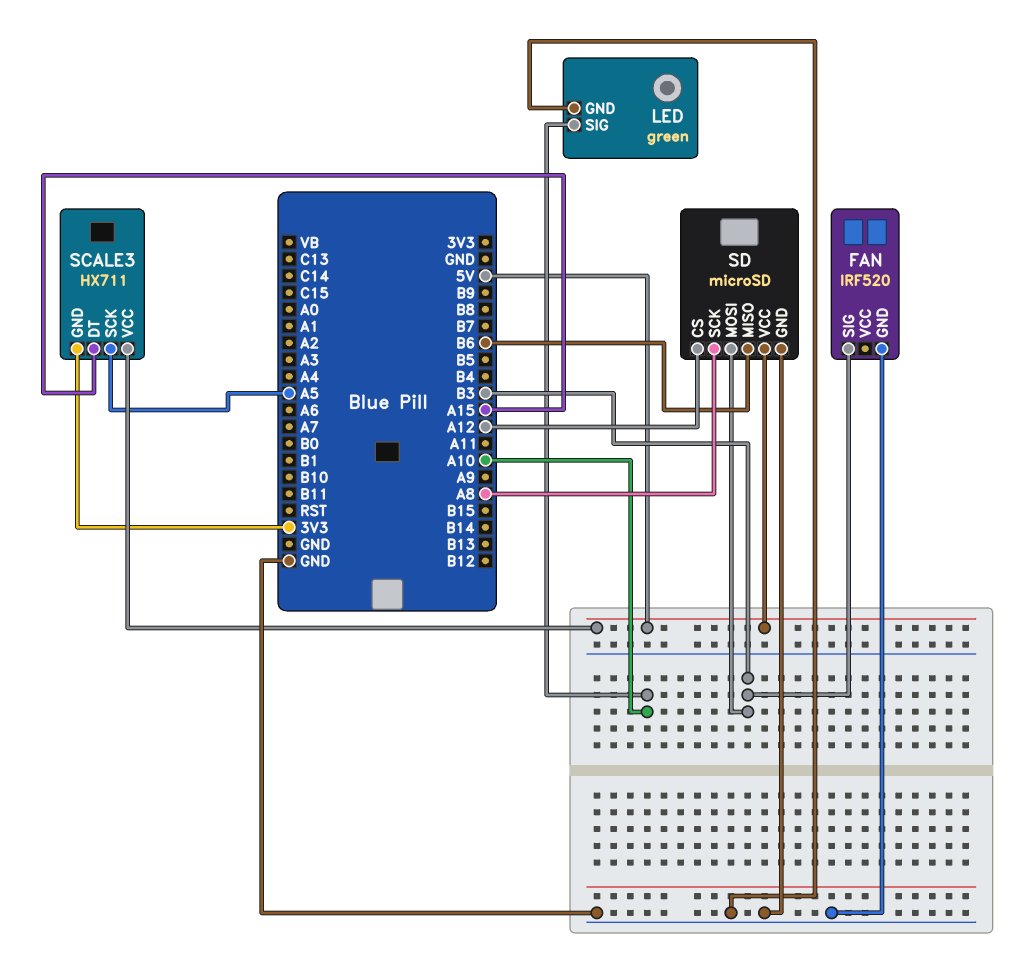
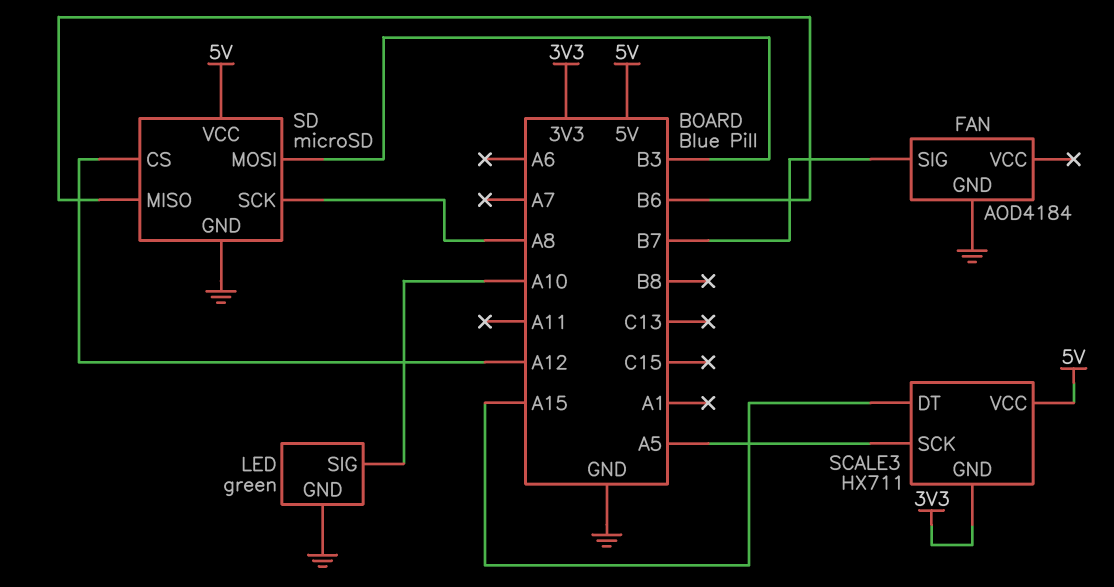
FAN: IRF520 -> AOD4184
FAN pin SIG: B3 -> B7

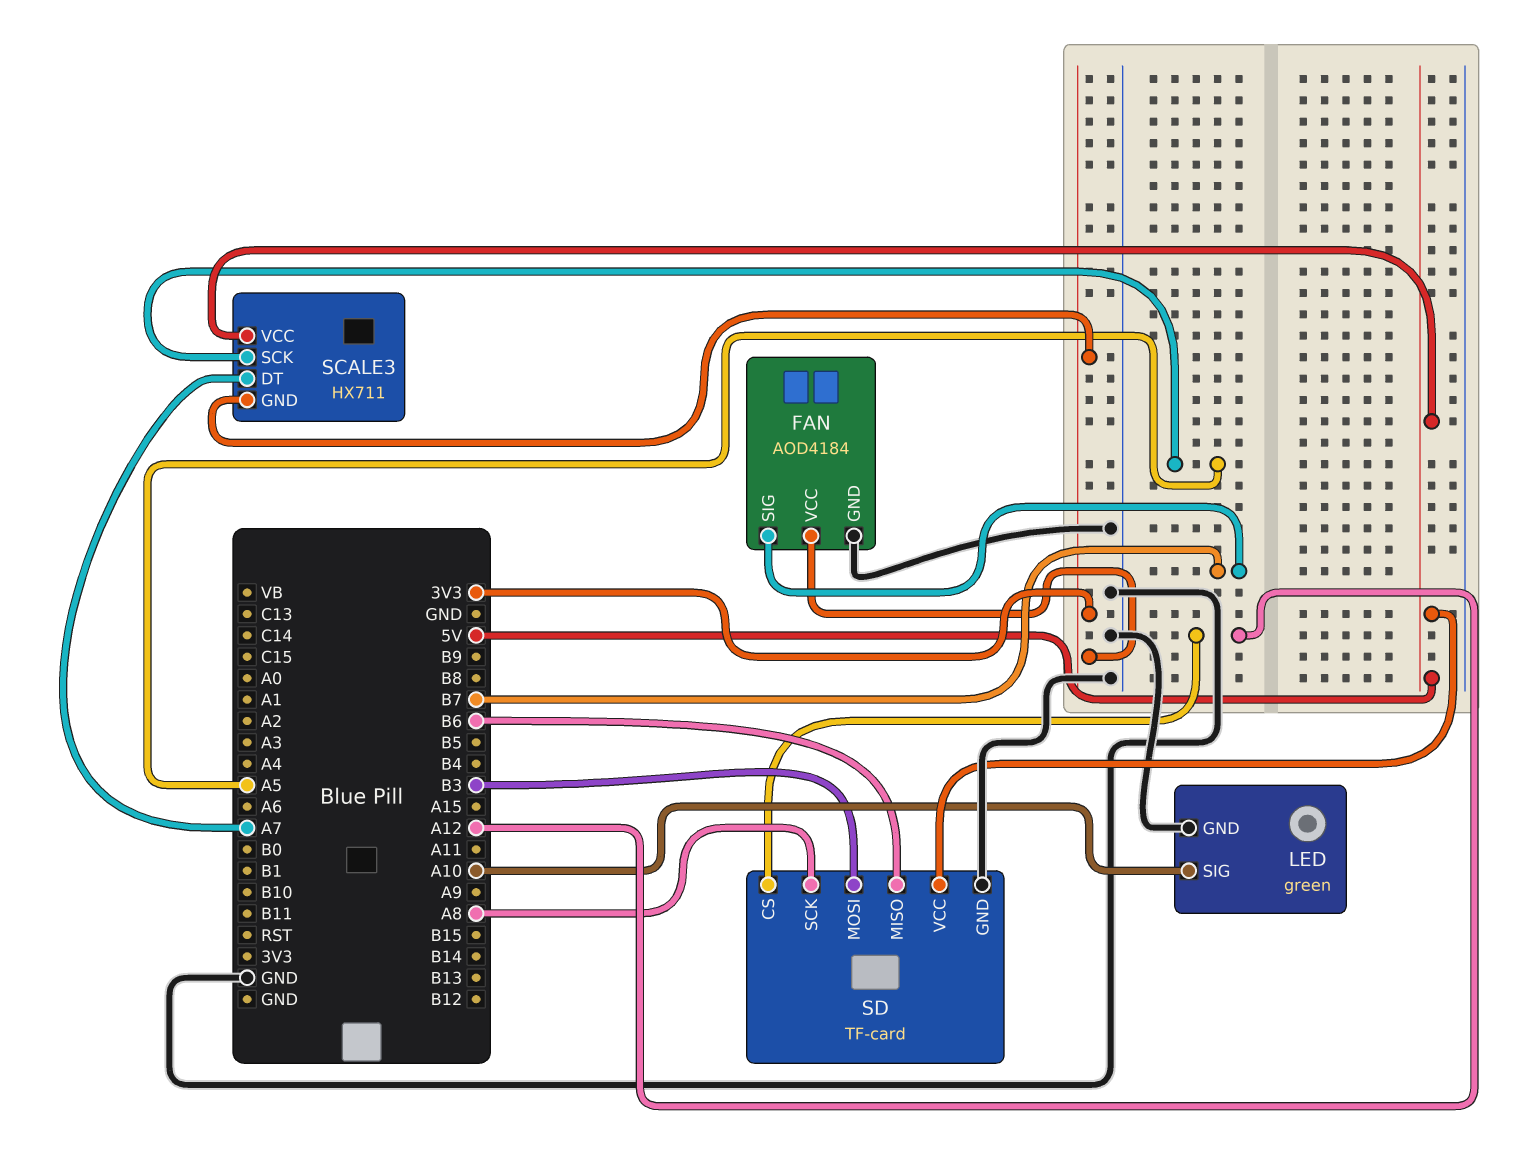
FAN pin VCC: none -> 3V3
SCALE3 pin DT: A15 -> A7
SD: microSD -> TF-card

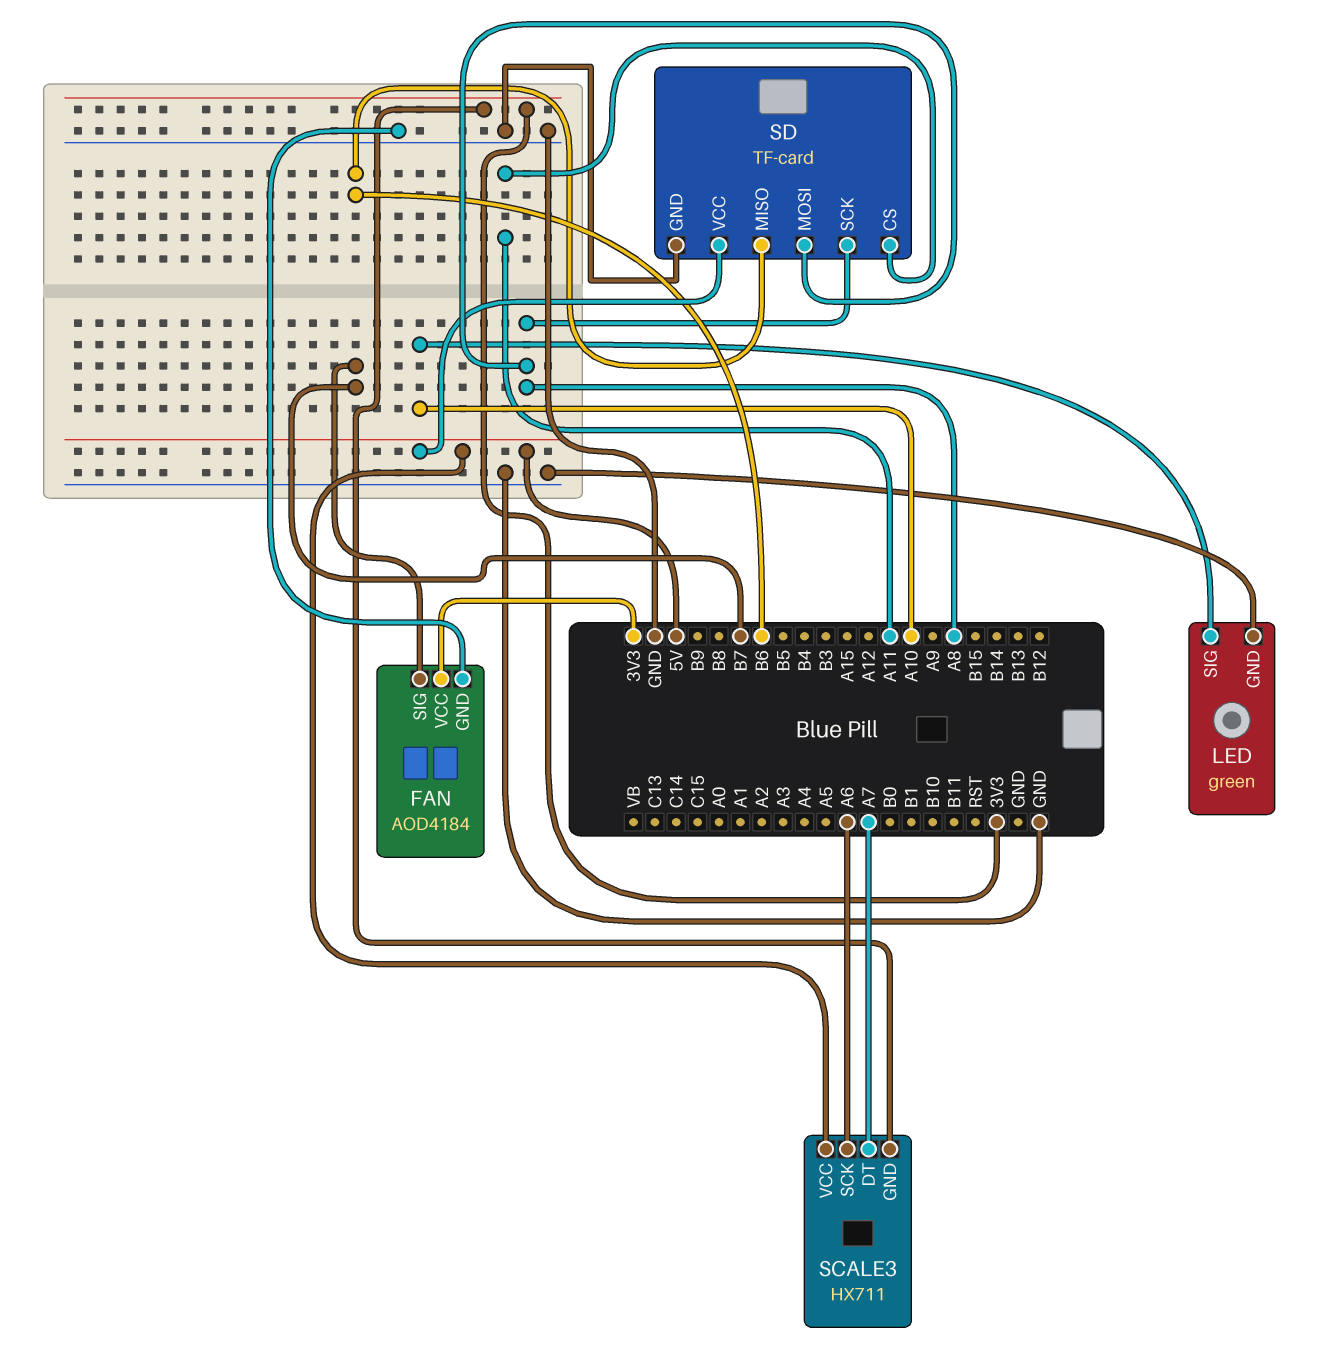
SCALE3 pin SCK: A5 -> A6
SD pin CS: A12 -> A11
SD pin MOSI: B3 -> A8

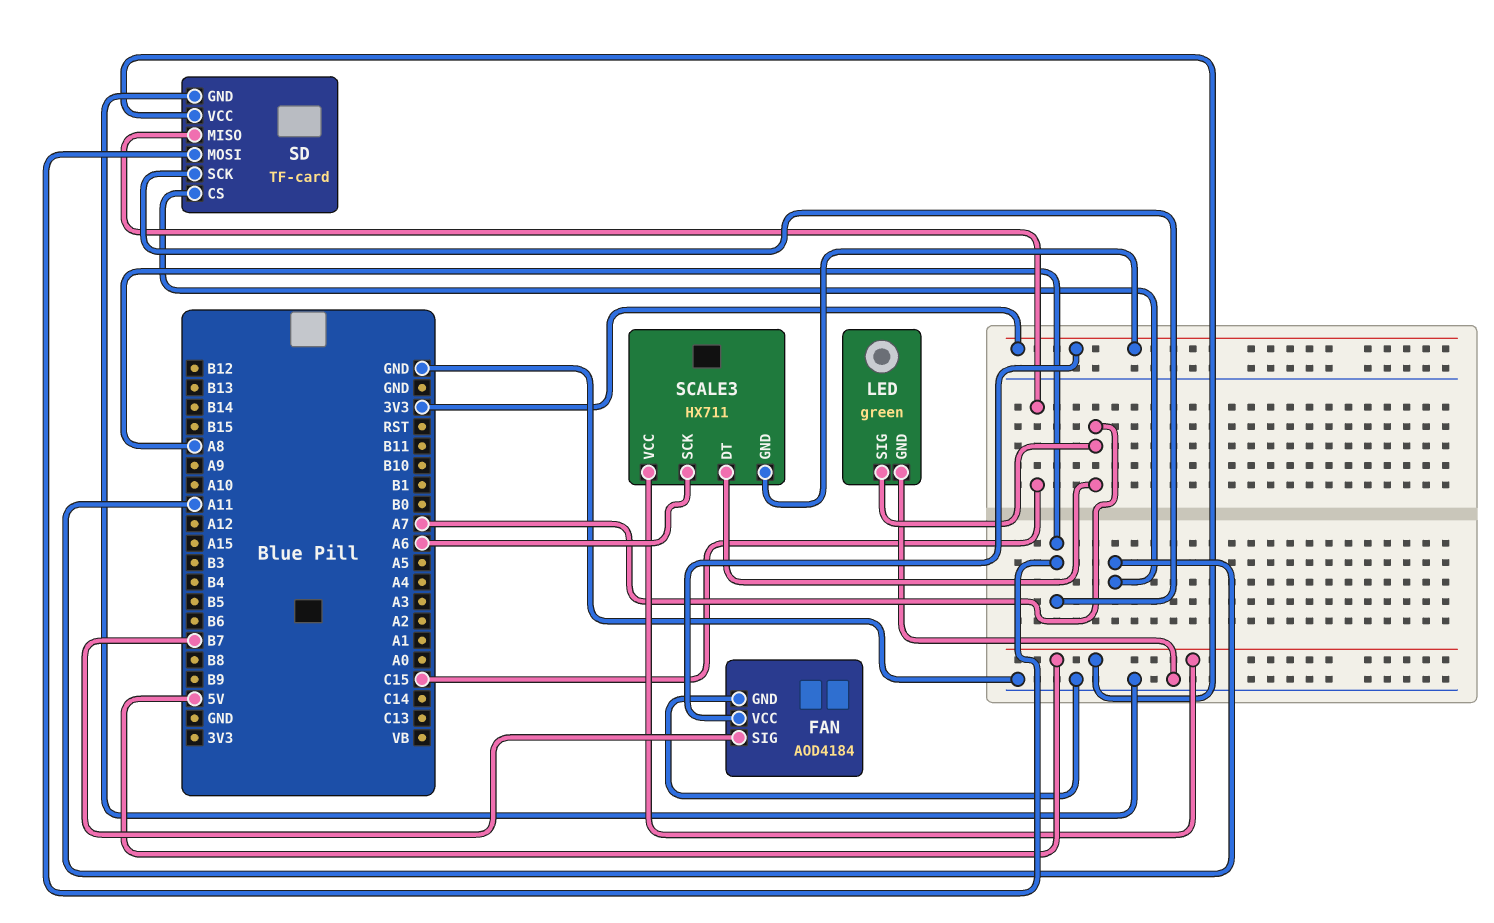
LED pin SIG: A10 -> A7
SD pin MISO: B6 -> C15

